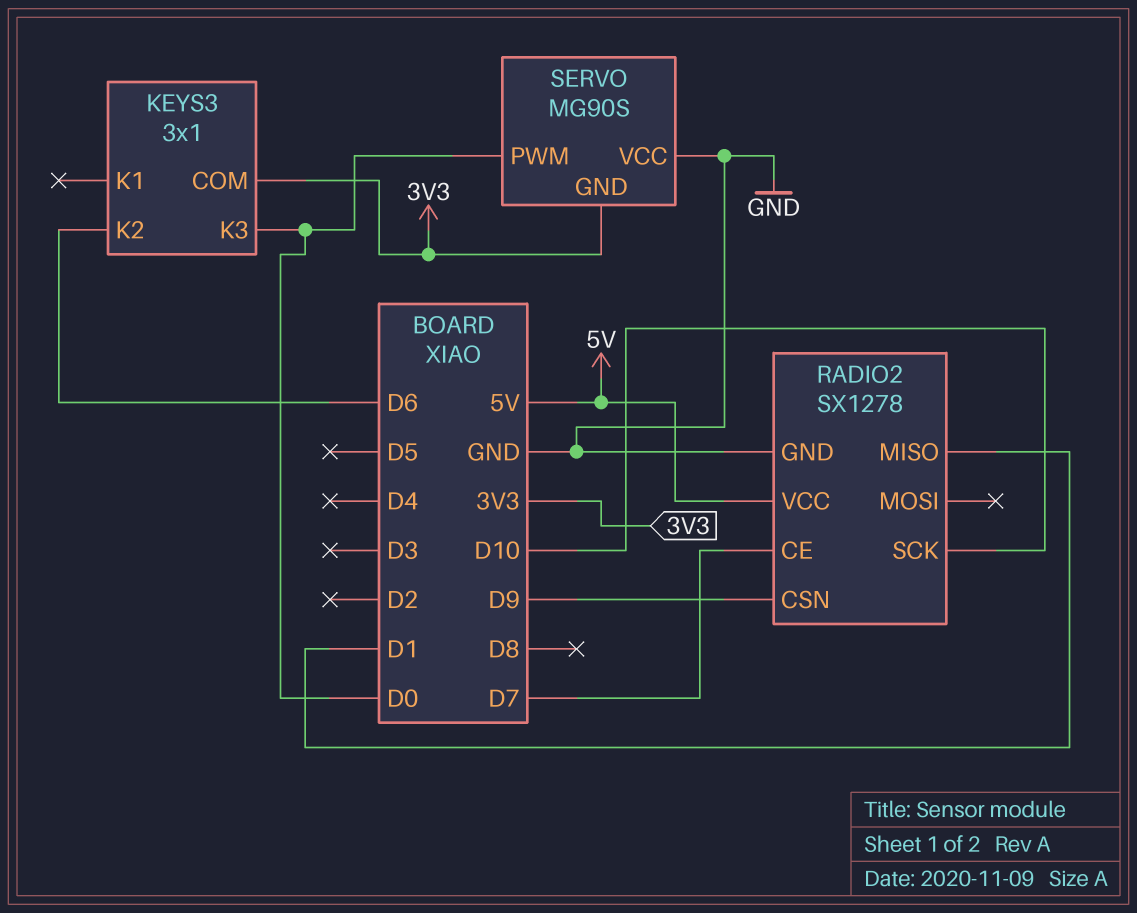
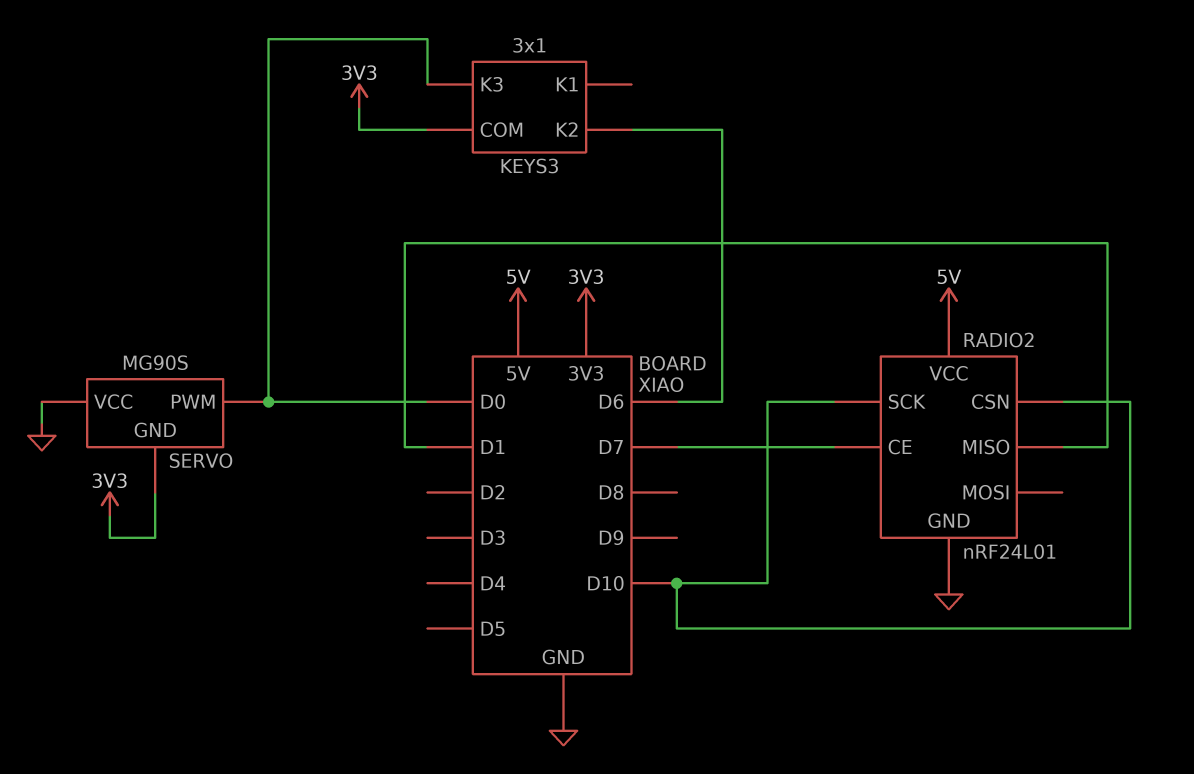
RADIO2: SX1278 -> nRF24L01
RADIO2 pin CSN: D9 -> D10

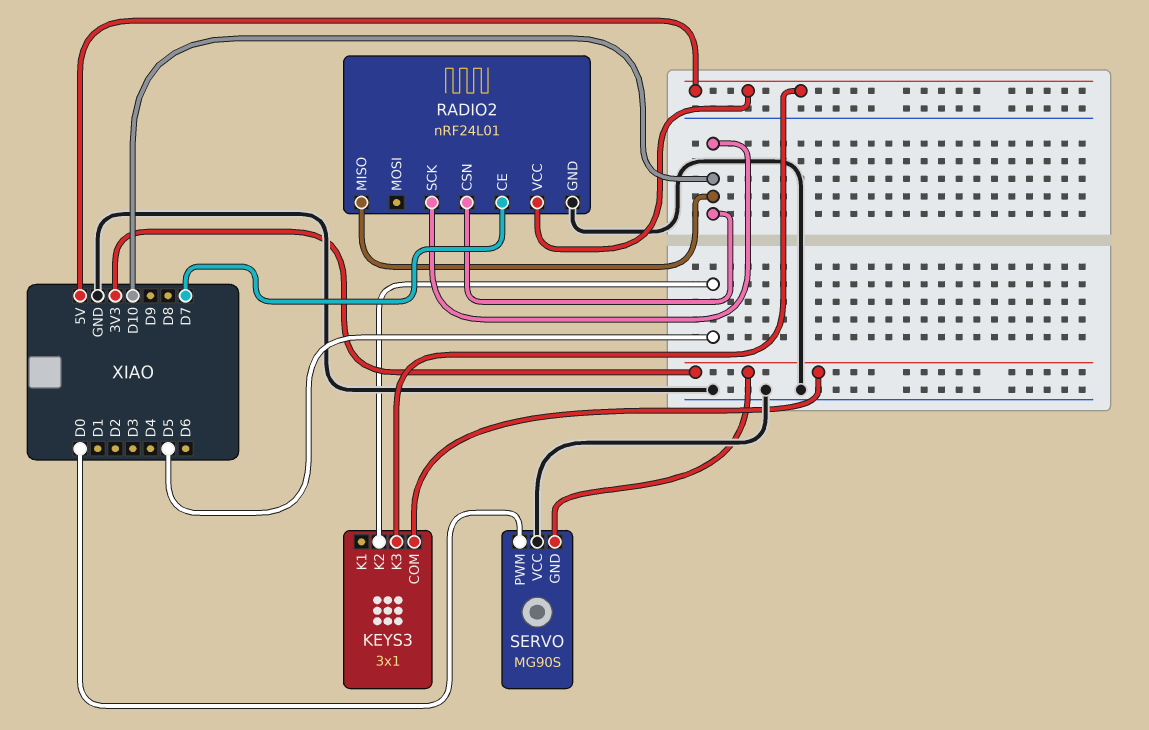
KEYS3 pin K2: D6 -> D5
KEYS3 pin K3: D0 -> 5V
RADIO2 pin MISO: D1 -> D10

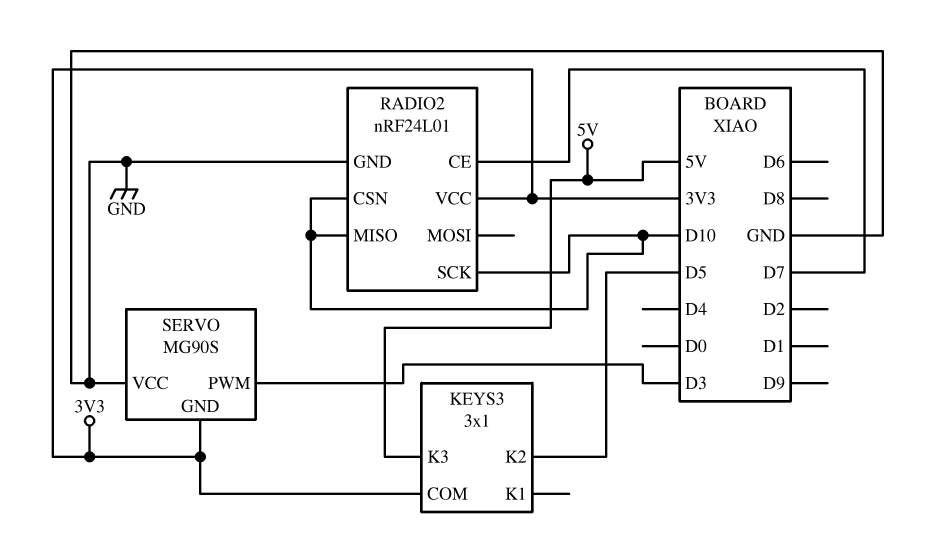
RADIO2 pin VCC: 5V -> 3V3
SERVO pin PWM: D0 -> D3

